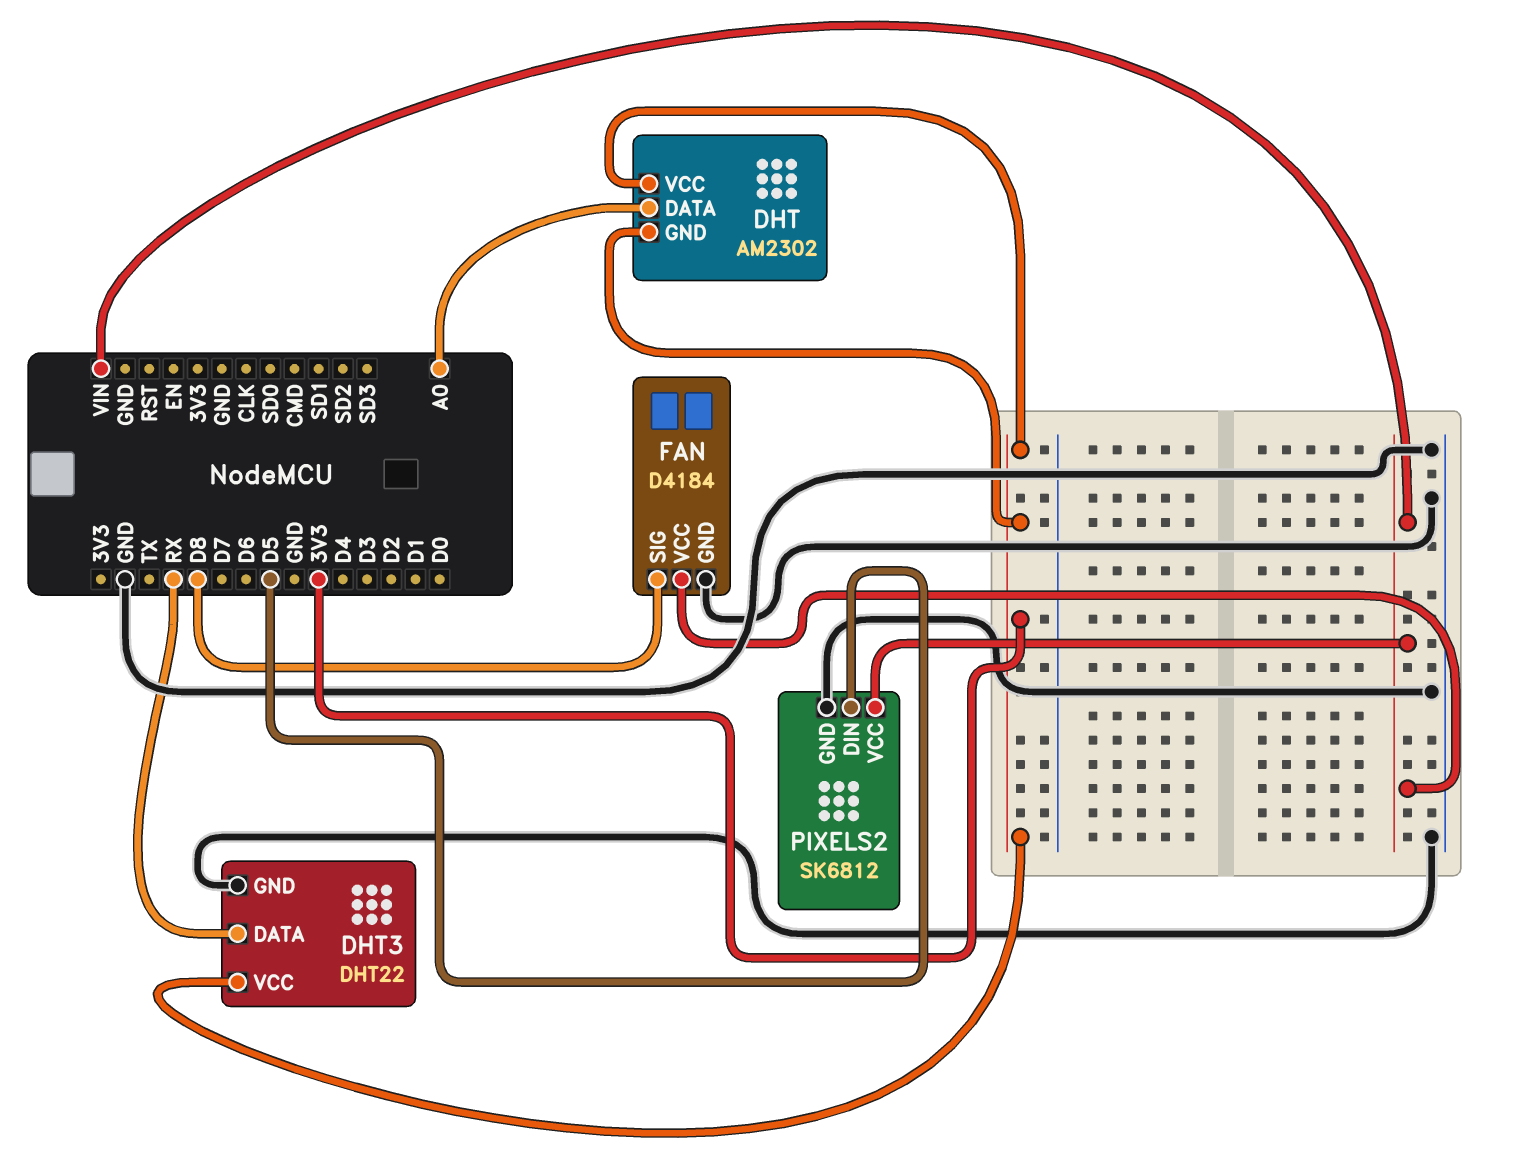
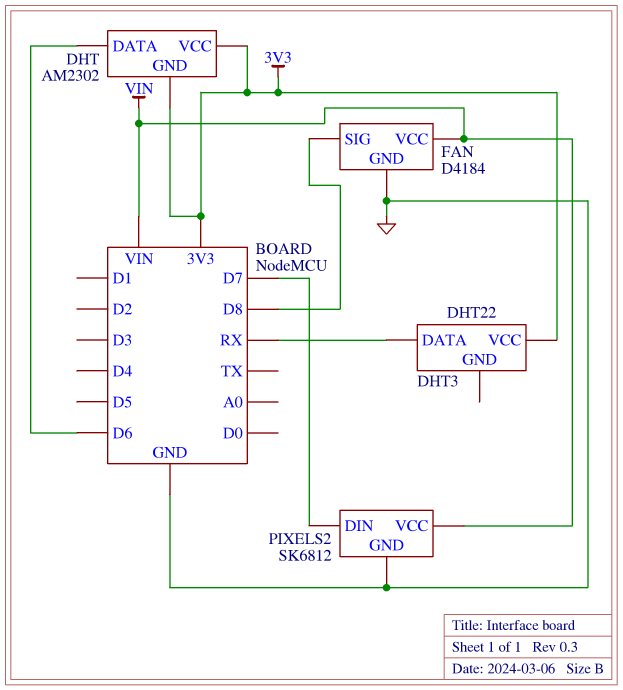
DHT pin DATA: A0 -> D6
DHT3 pin GND: GND -> none
PIXELS2 pin DIN: D5 -> D7

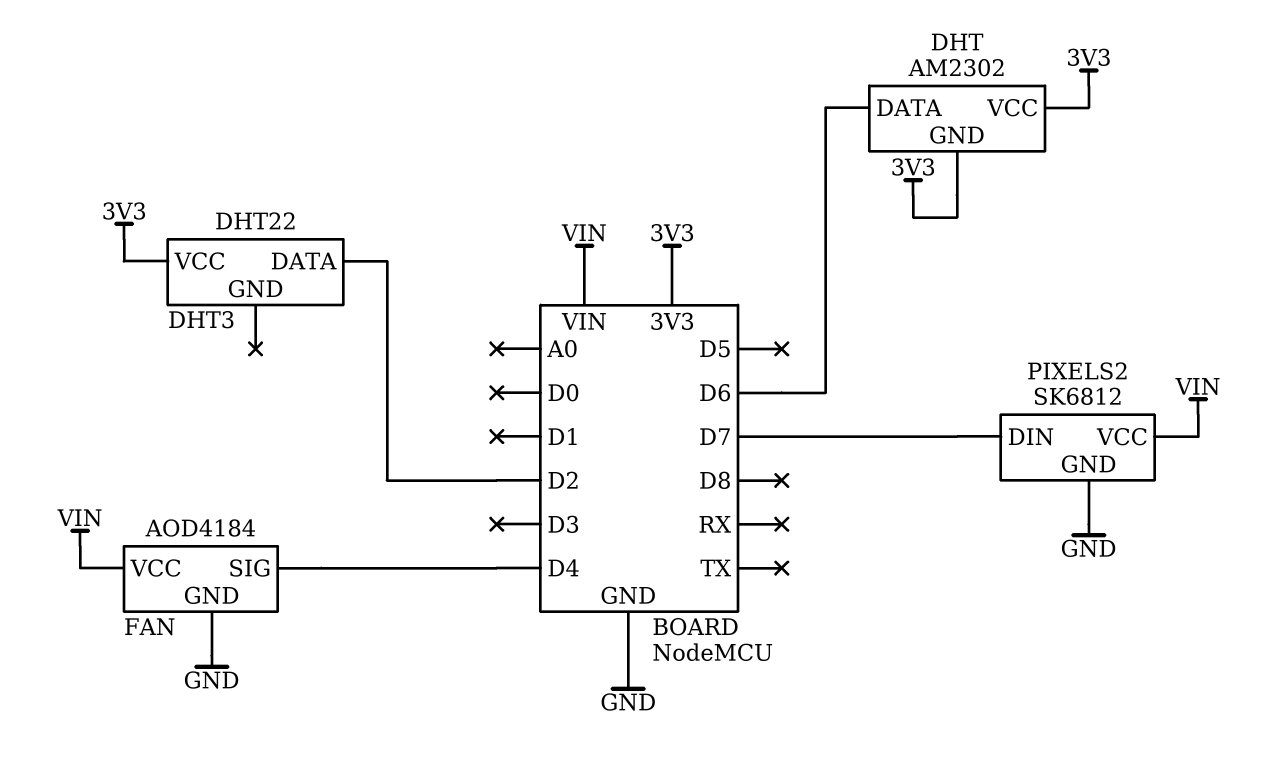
DHT3 pin DATA: RX -> D2
FAN: D4184 -> AOD4184
FAN pin SIG: D8 -> D4

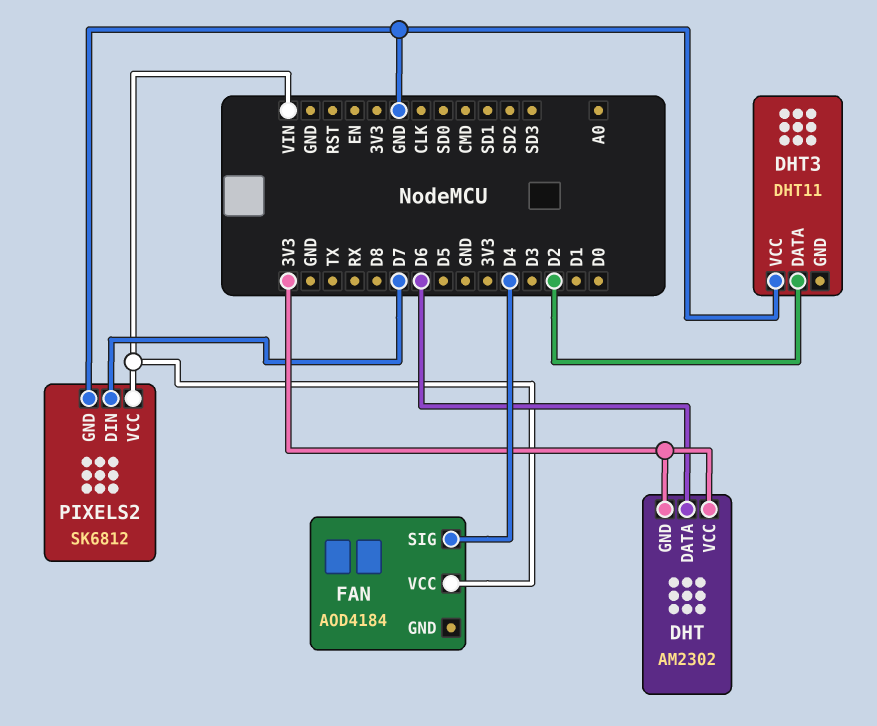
DHT3: DHT22 -> DHT11
DHT3 pin VCC: 3V3 -> GND
FAN pin GND: GND -> none

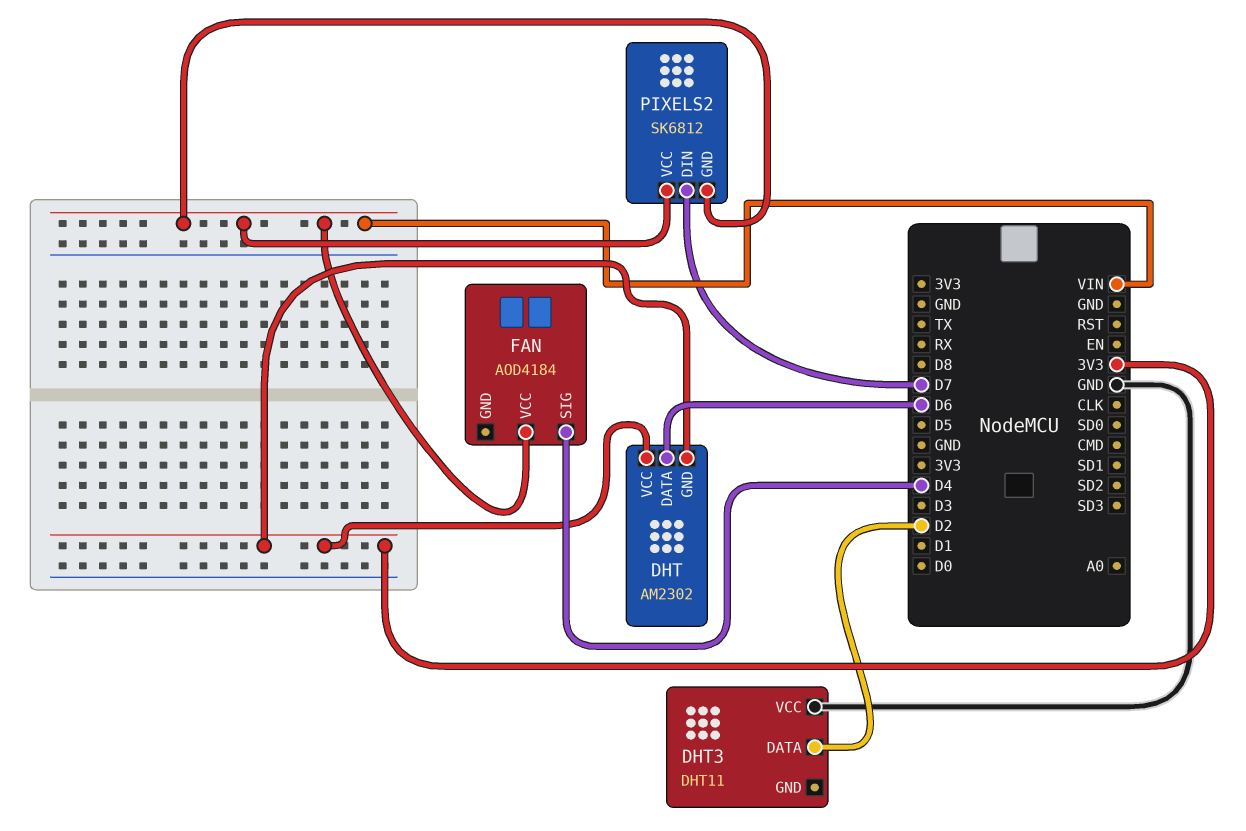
PIXELS2 pin GND: GND -> VIN

